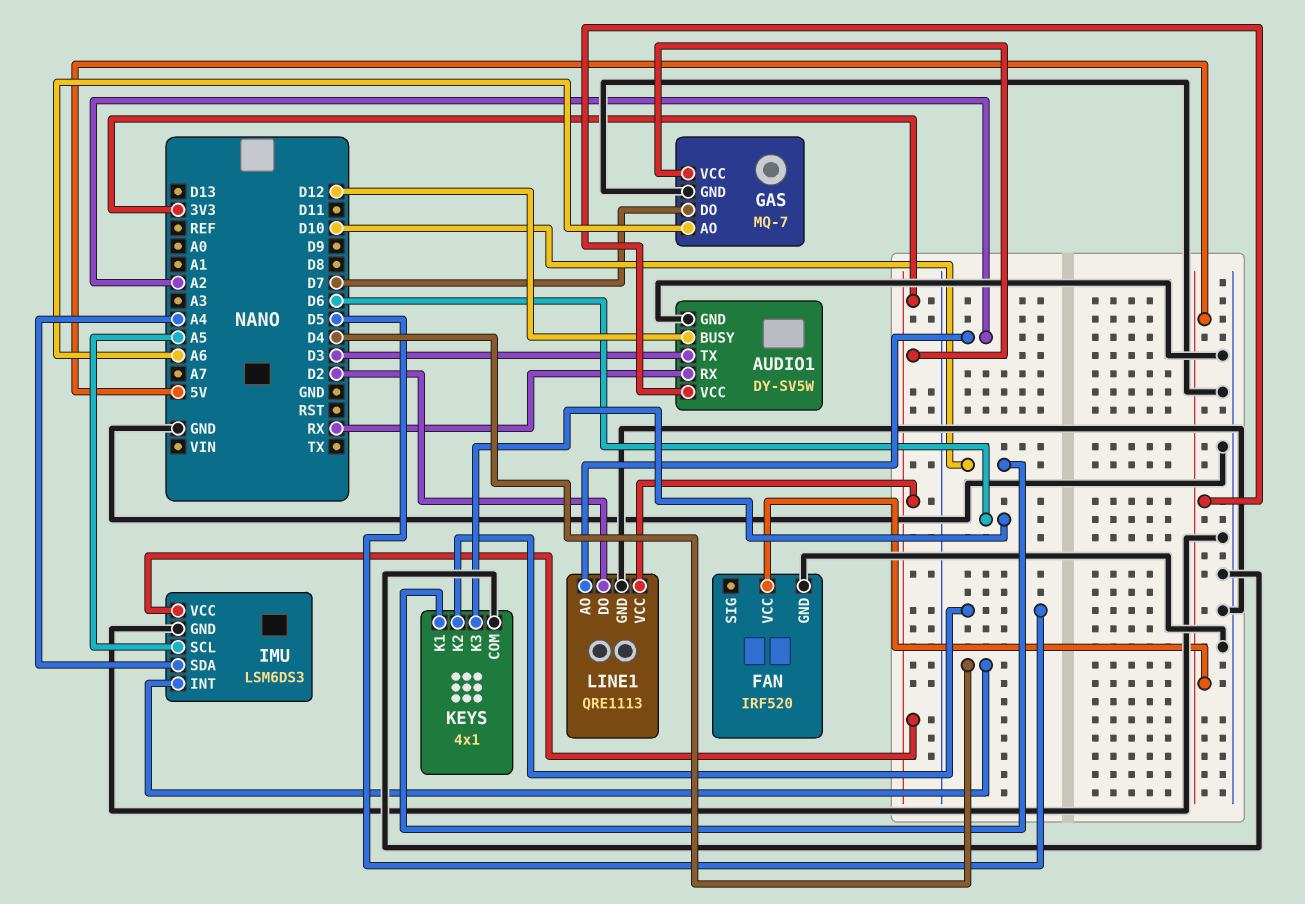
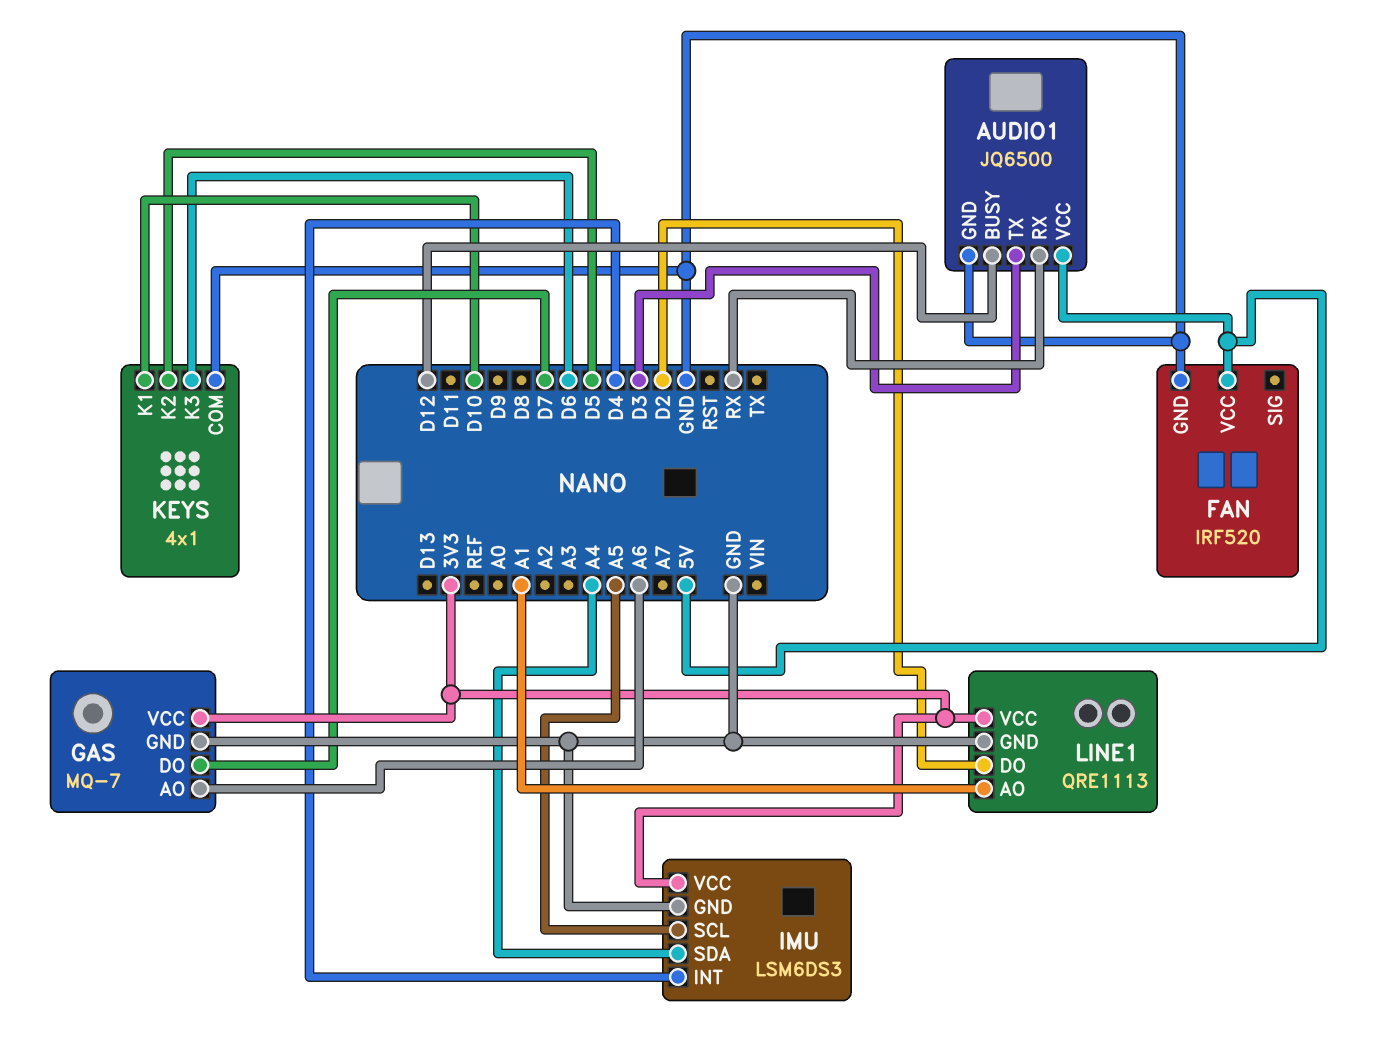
AUDIO1: DY-SV5W -> JQ6500
LINE1 pin AO: A2 -> A1

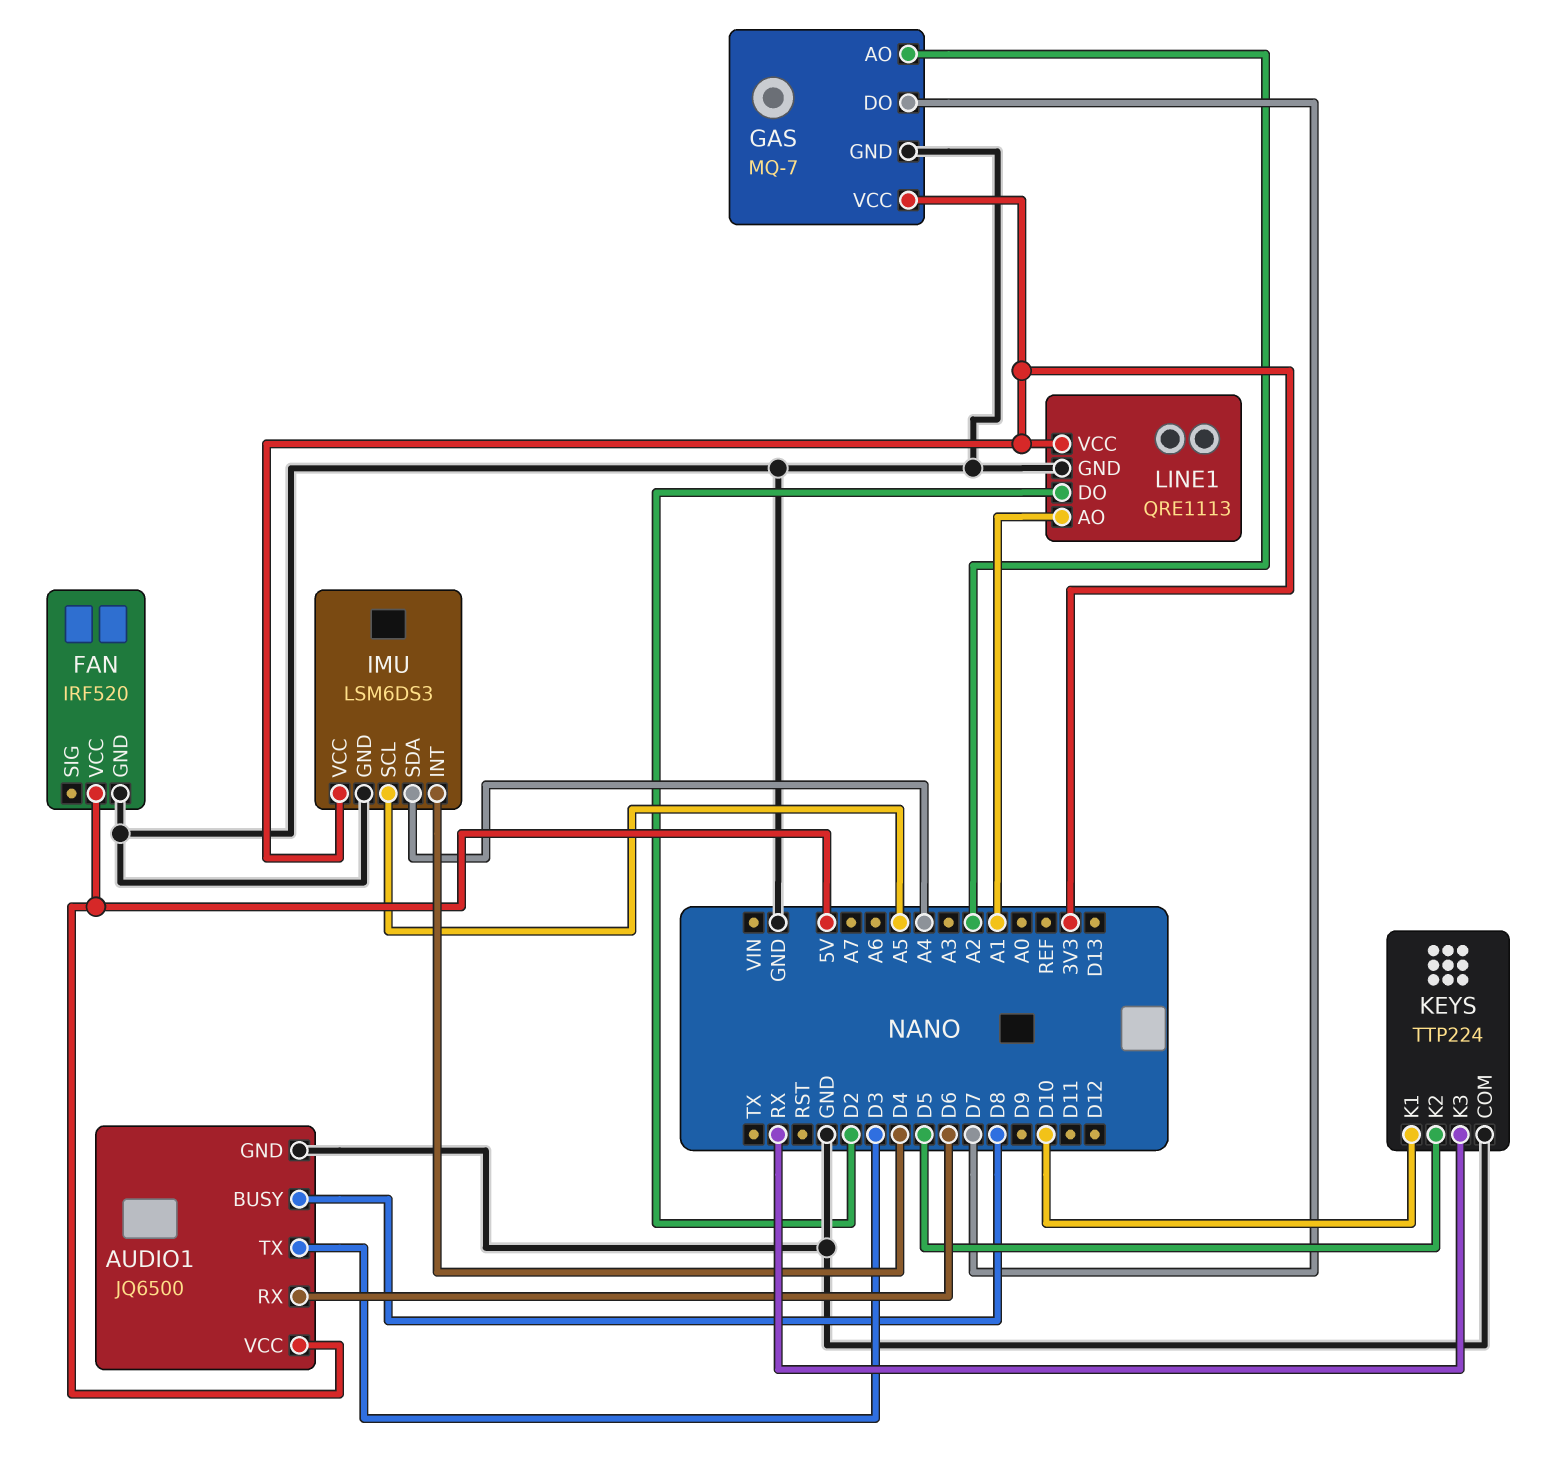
AUDIO1 pin BUSY: D12 -> D8
AUDIO1 pin RX: RX -> D6
GAS pin AO: A6 -> A2
KEYS: 4x1 -> TTP224
KEYS pin K3: D6 -> RX

